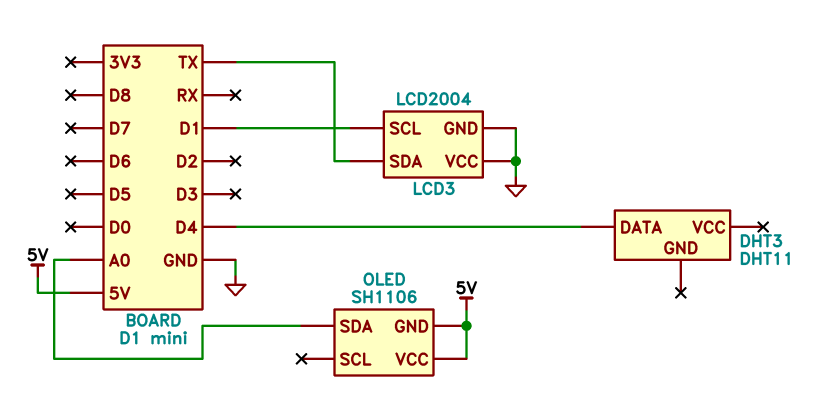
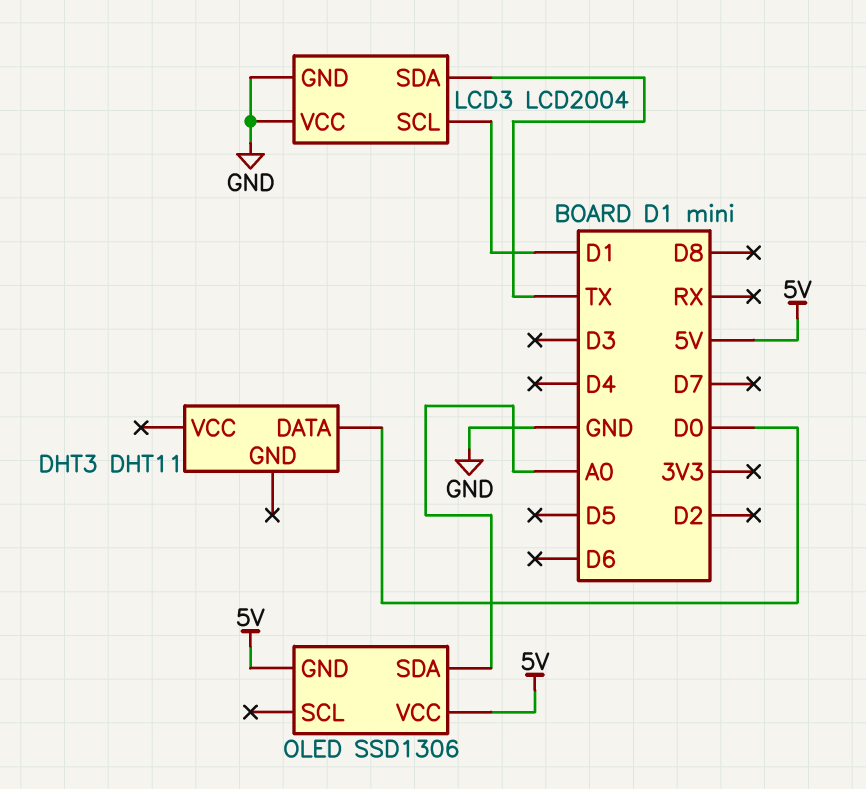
DHT3 pin DATA: D4 -> D0
OLED: SH1106 -> SSD1306

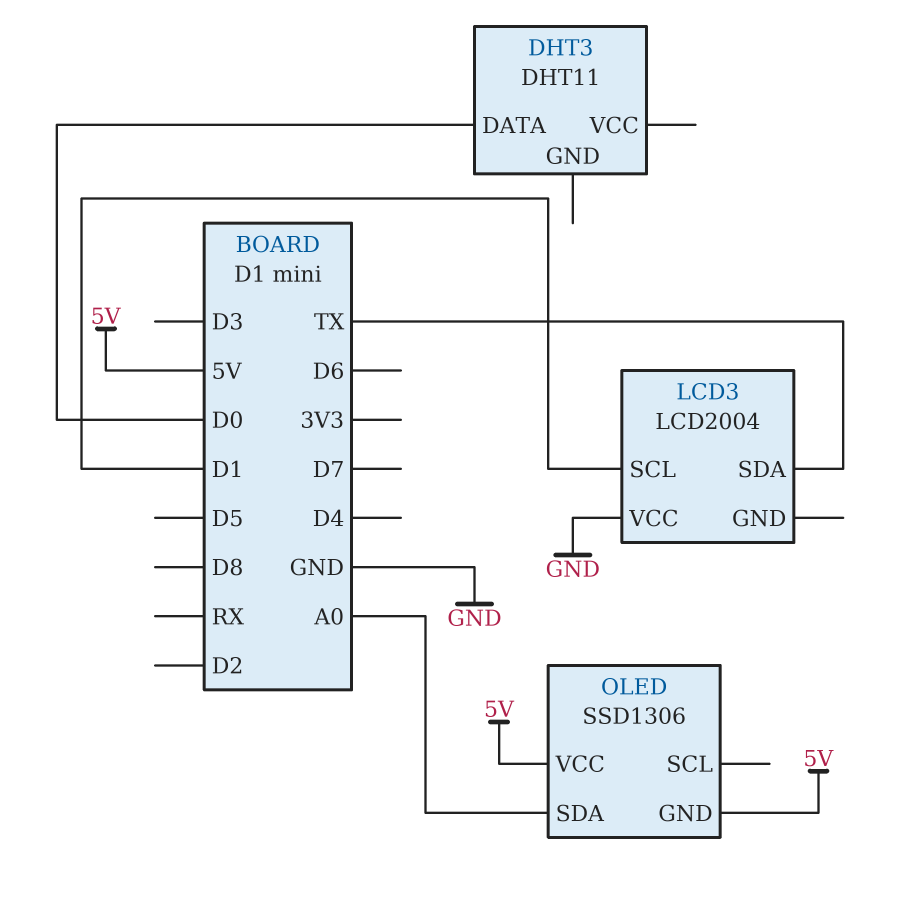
LCD3 pin GND: GND -> none

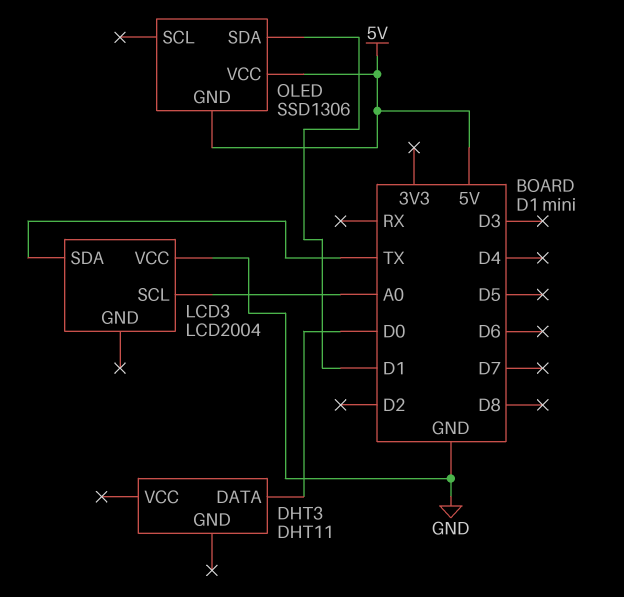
LCD3 pin SCL: D1 -> A0
OLED pin SDA: A0 -> D1

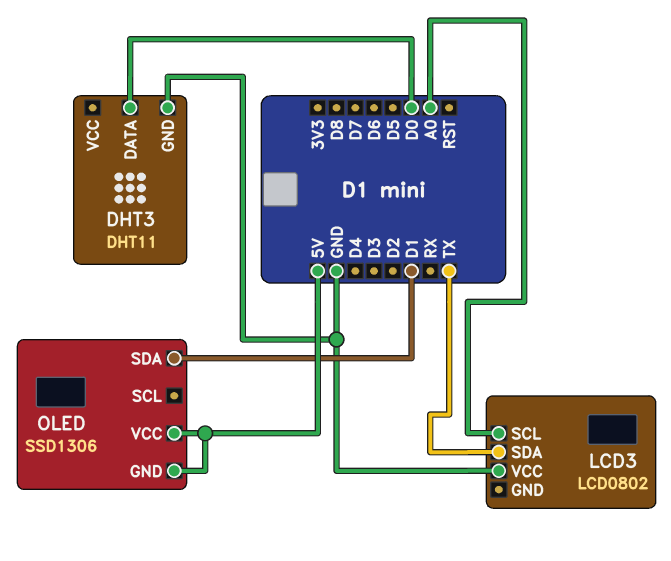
DHT3 pin GND: none -> GND
LCD3: LCD2004 -> LCD0802

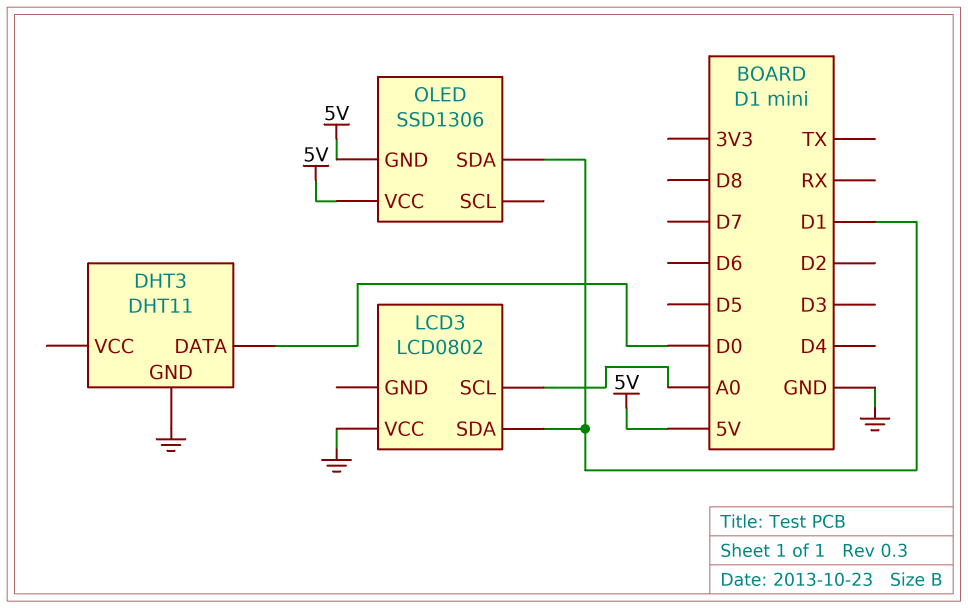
LCD3 pin SDA: TX -> D1

